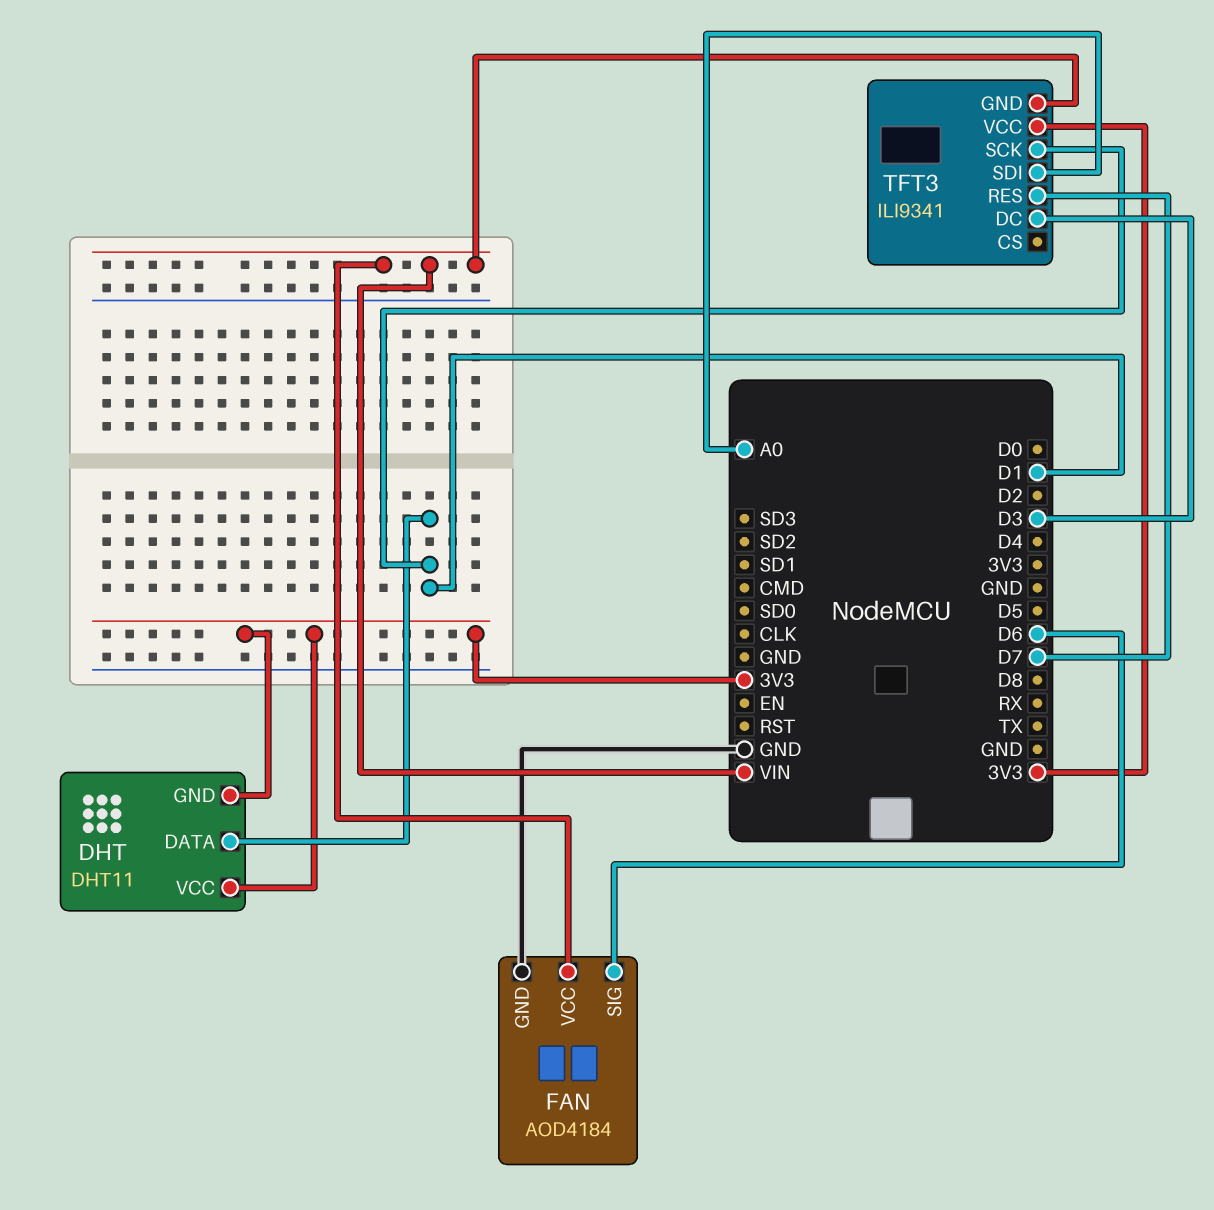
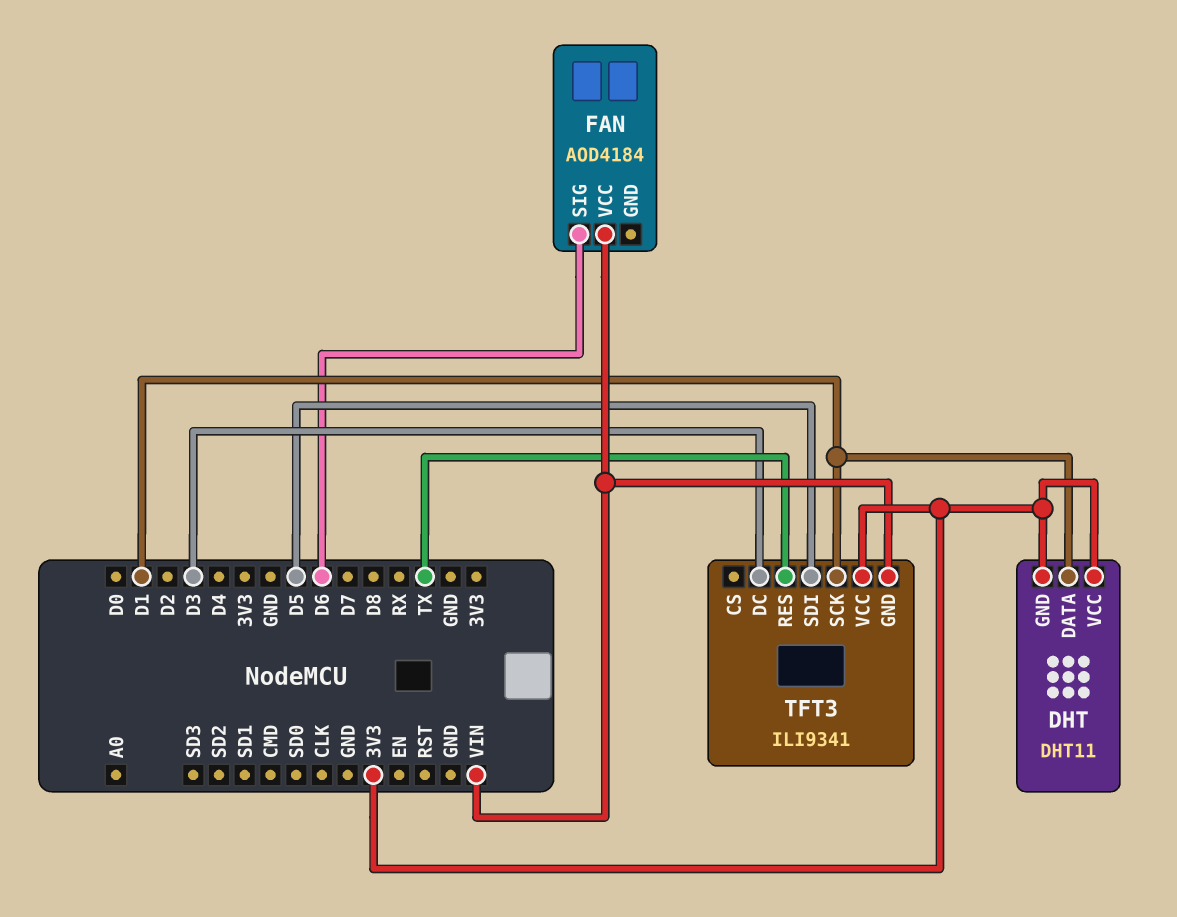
FAN pin GND: GND -> none
TFT3 pin RES: D7 -> TX
TFT3 pin SDI: A0 -> D5

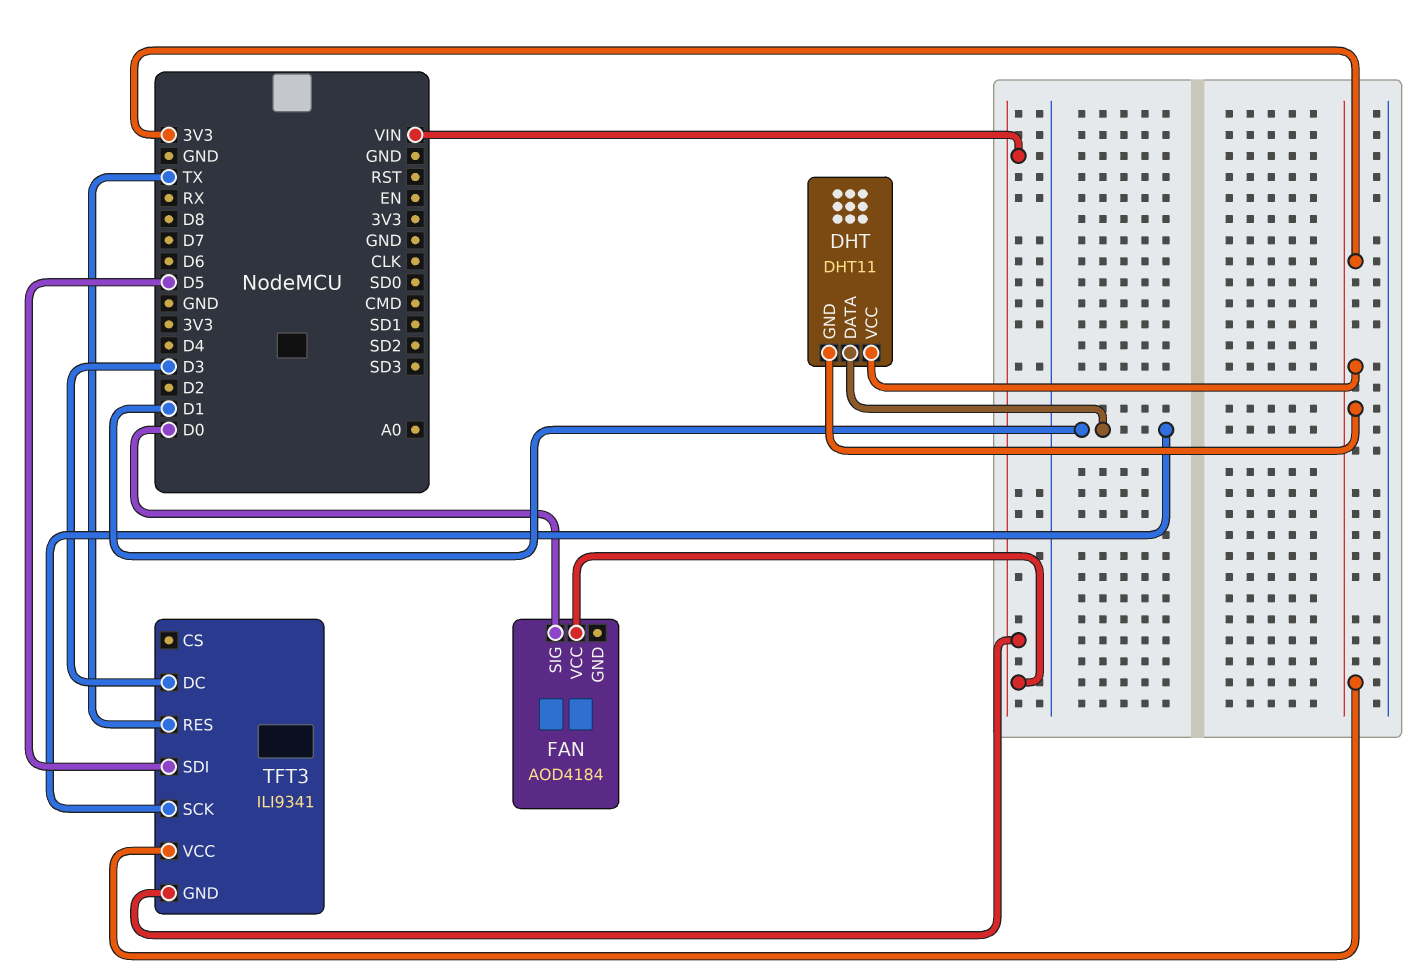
FAN pin SIG: D6 -> D0

